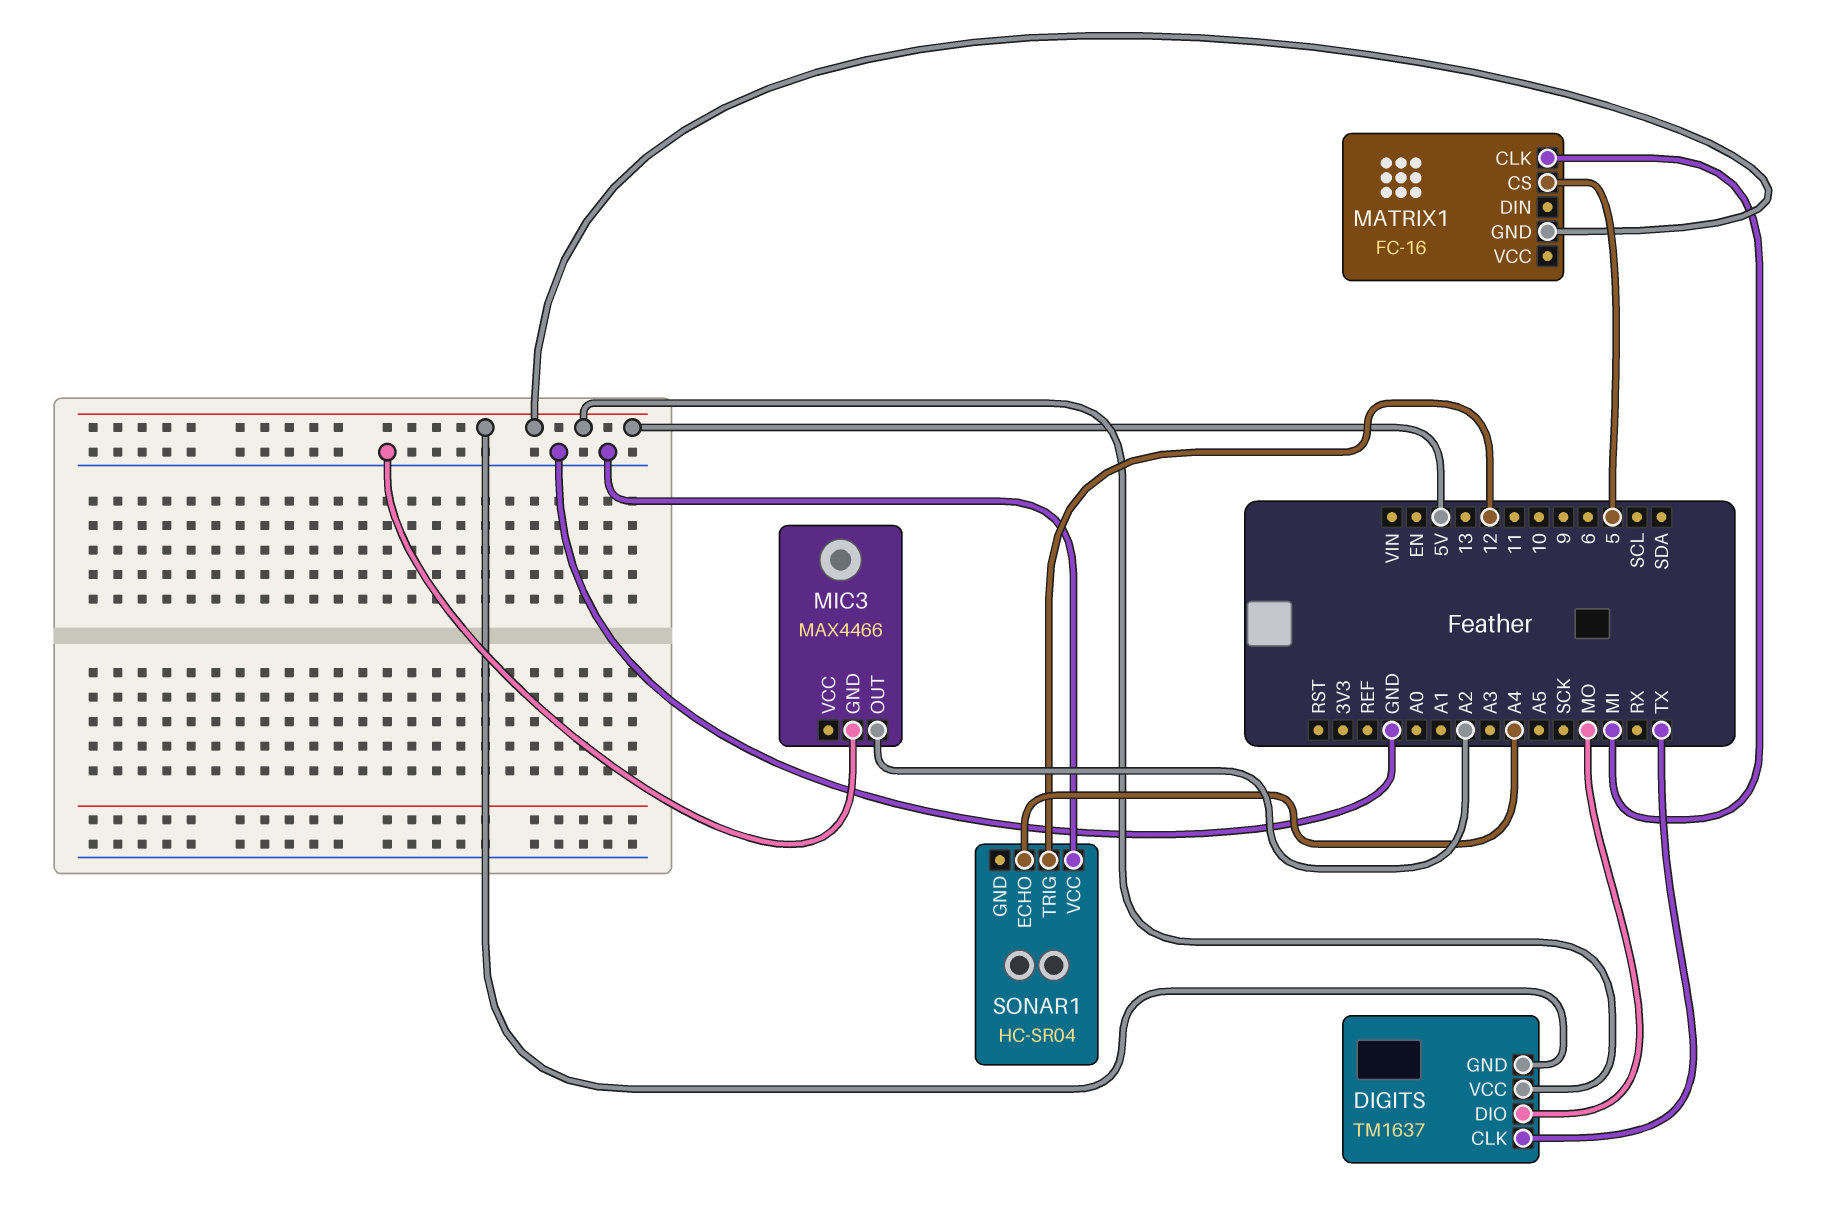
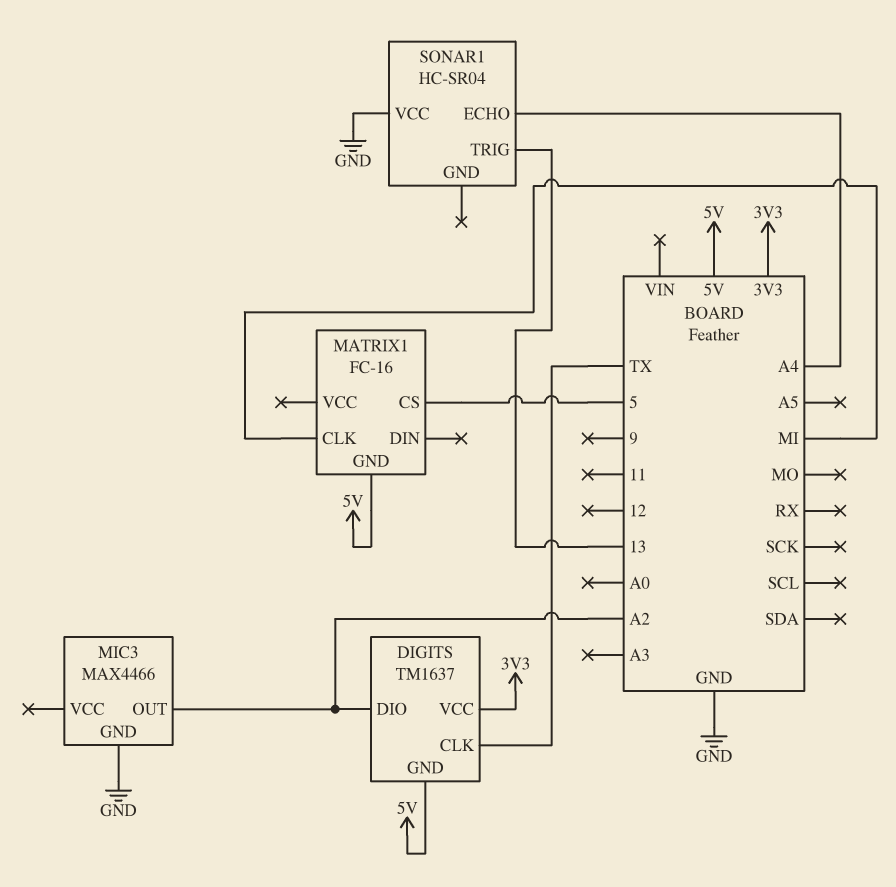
DIGITS pin DIO: MO -> A2
DIGITS pin VCC: 5V -> 3V3
SONAR1 pin TRIG: 12 -> 13

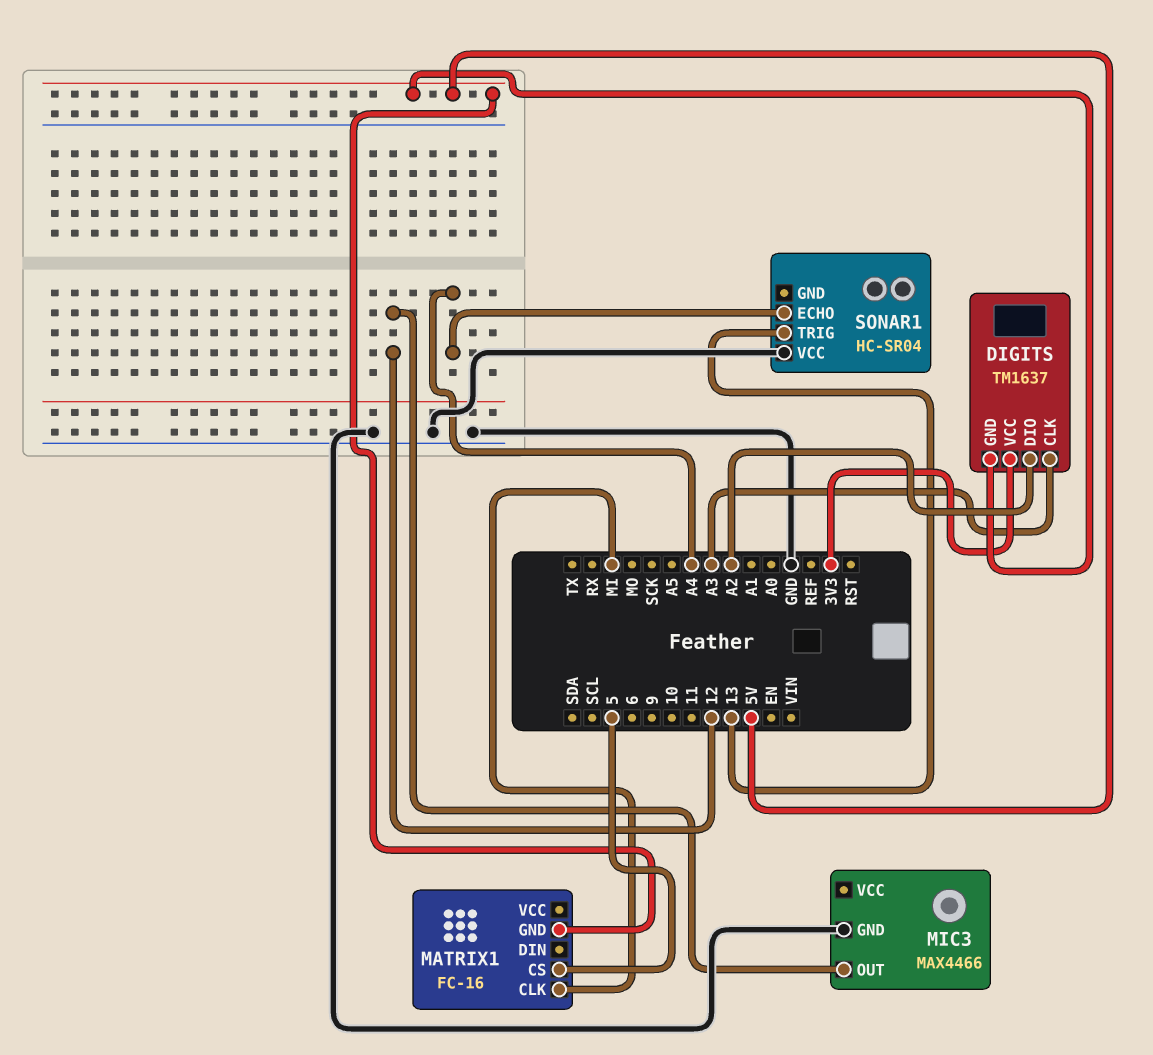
DIGITS pin CLK: TX -> A3
MIC3 pin OUT: A2 -> 12

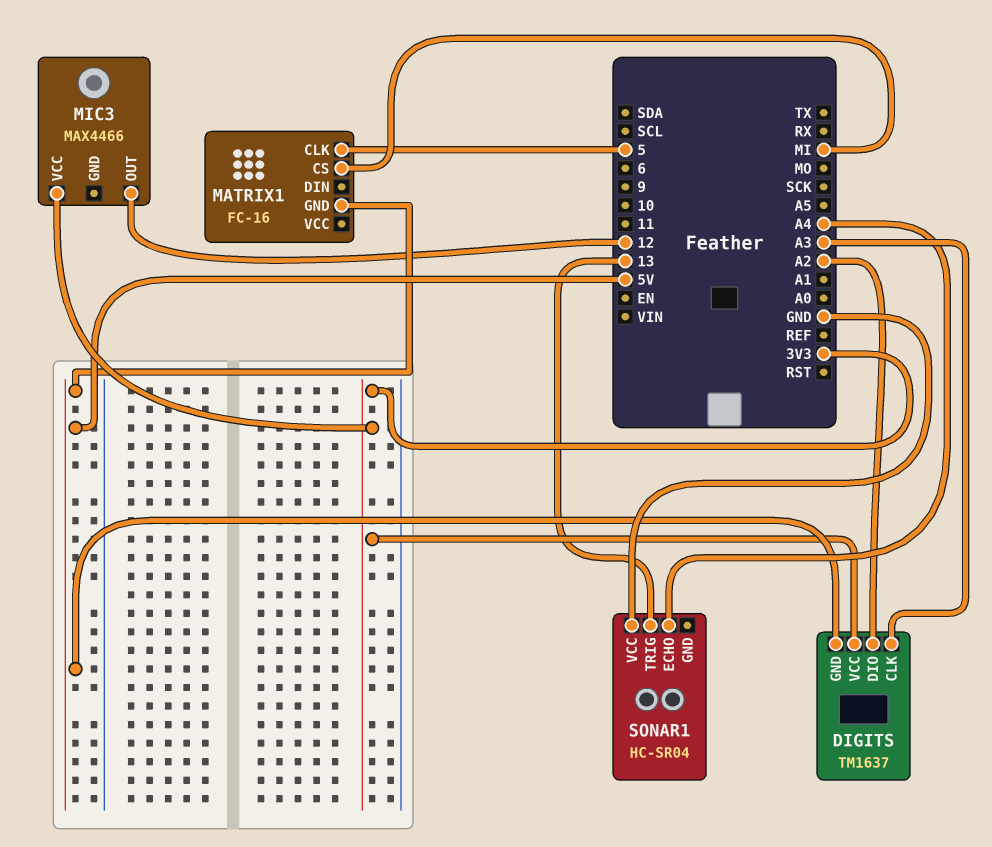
MATRIX1 pin CLK: MI -> 5
MATRIX1 pin CS: 5 -> MI
MIC3 pin GND: GND -> none
MIC3 pin VCC: none -> 3V3

